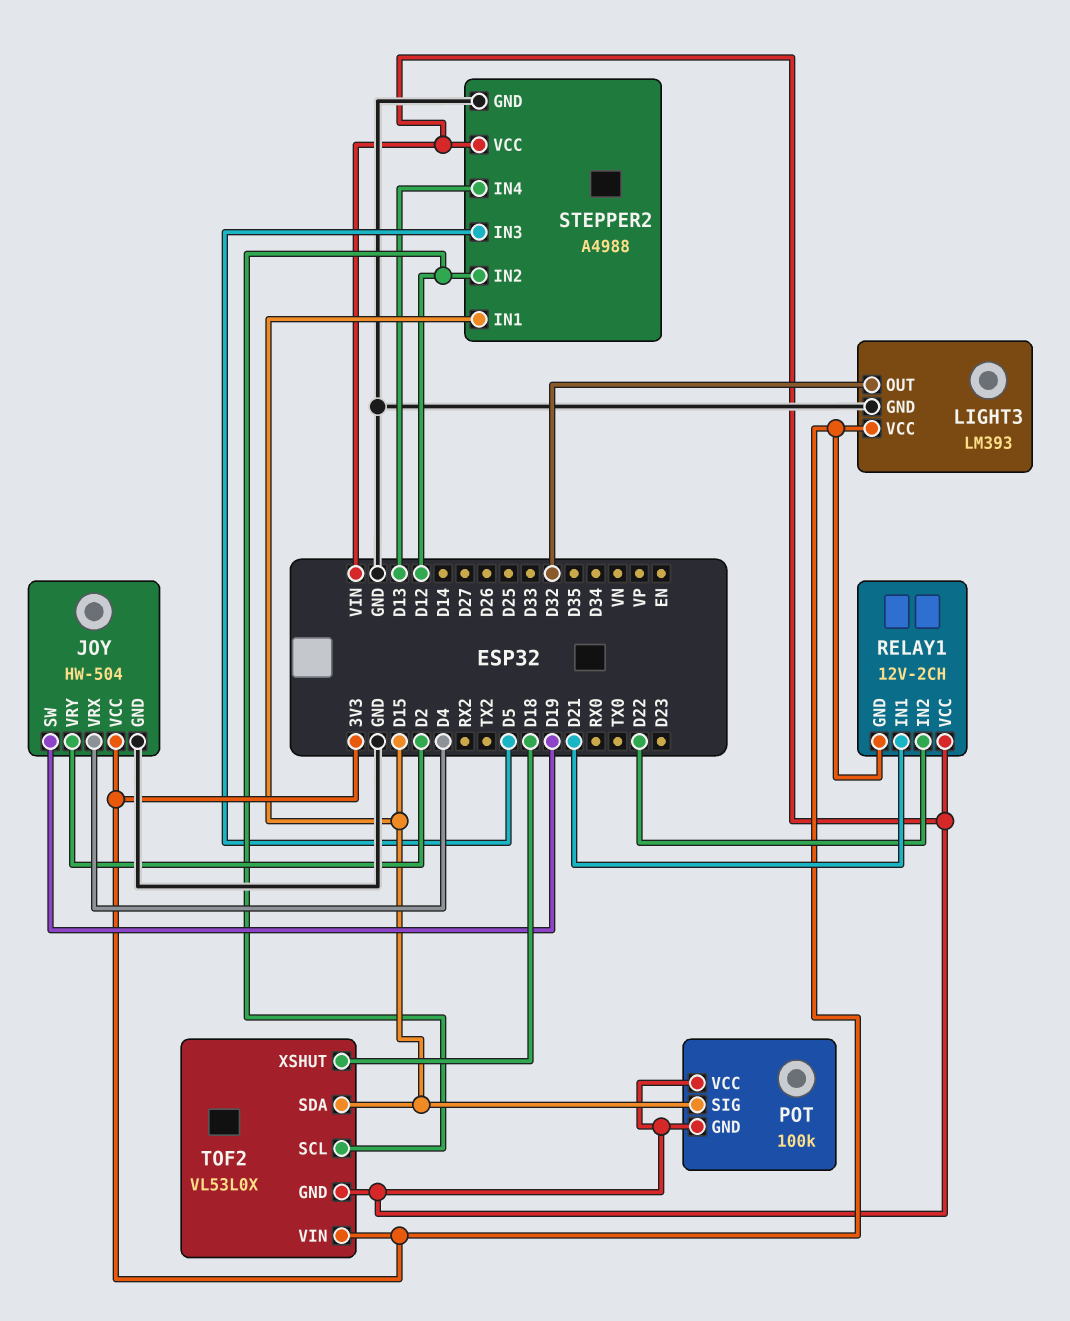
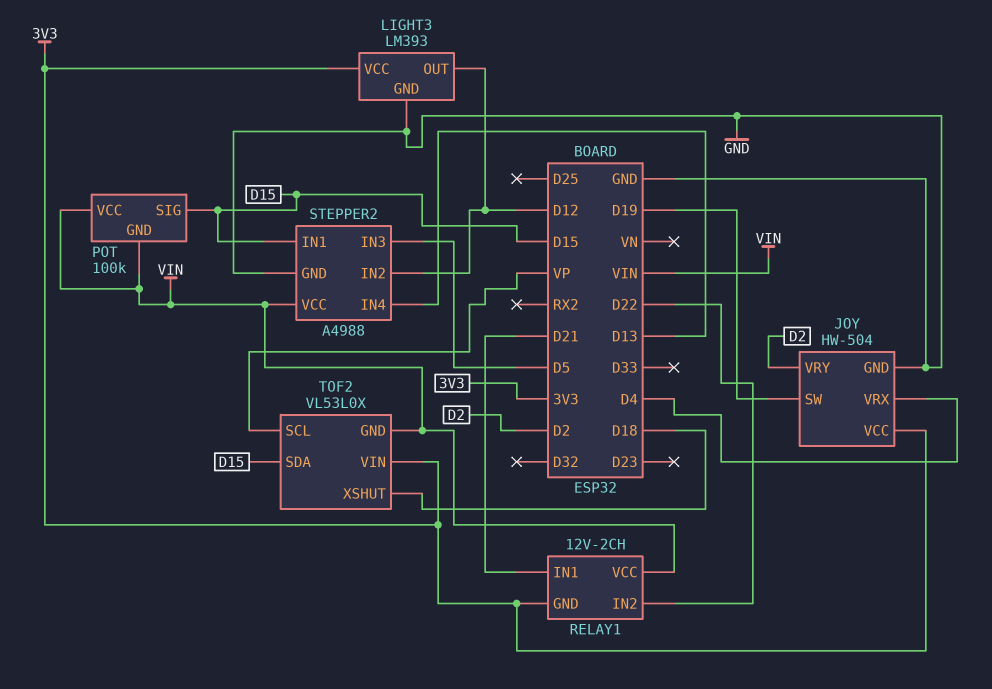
LIGHT3 pin OUT: D32 -> D12
TOF2 pin SCL: D12 -> VP

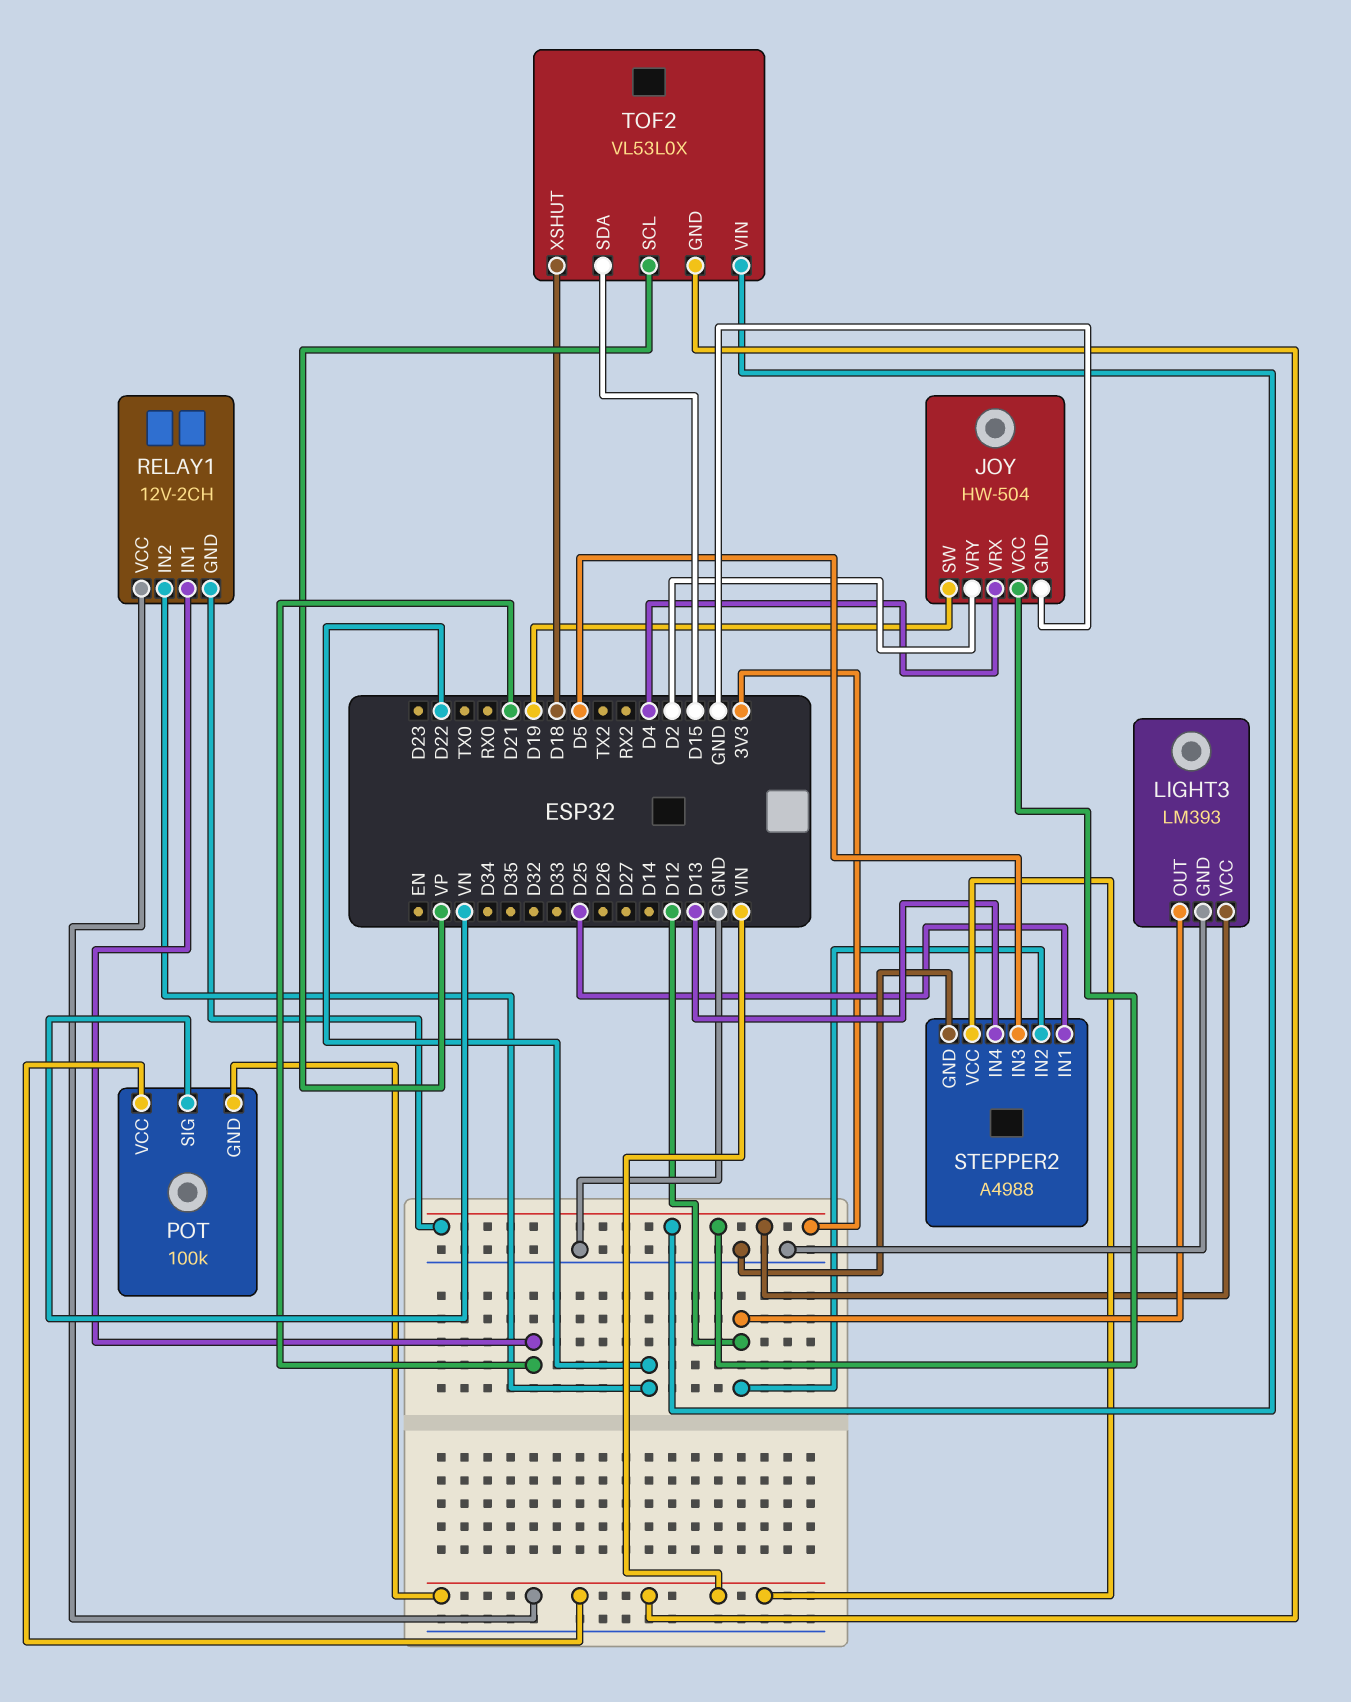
POT pin SIG: D15 -> VN
STEPPER2 pin IN1: D15 -> D25

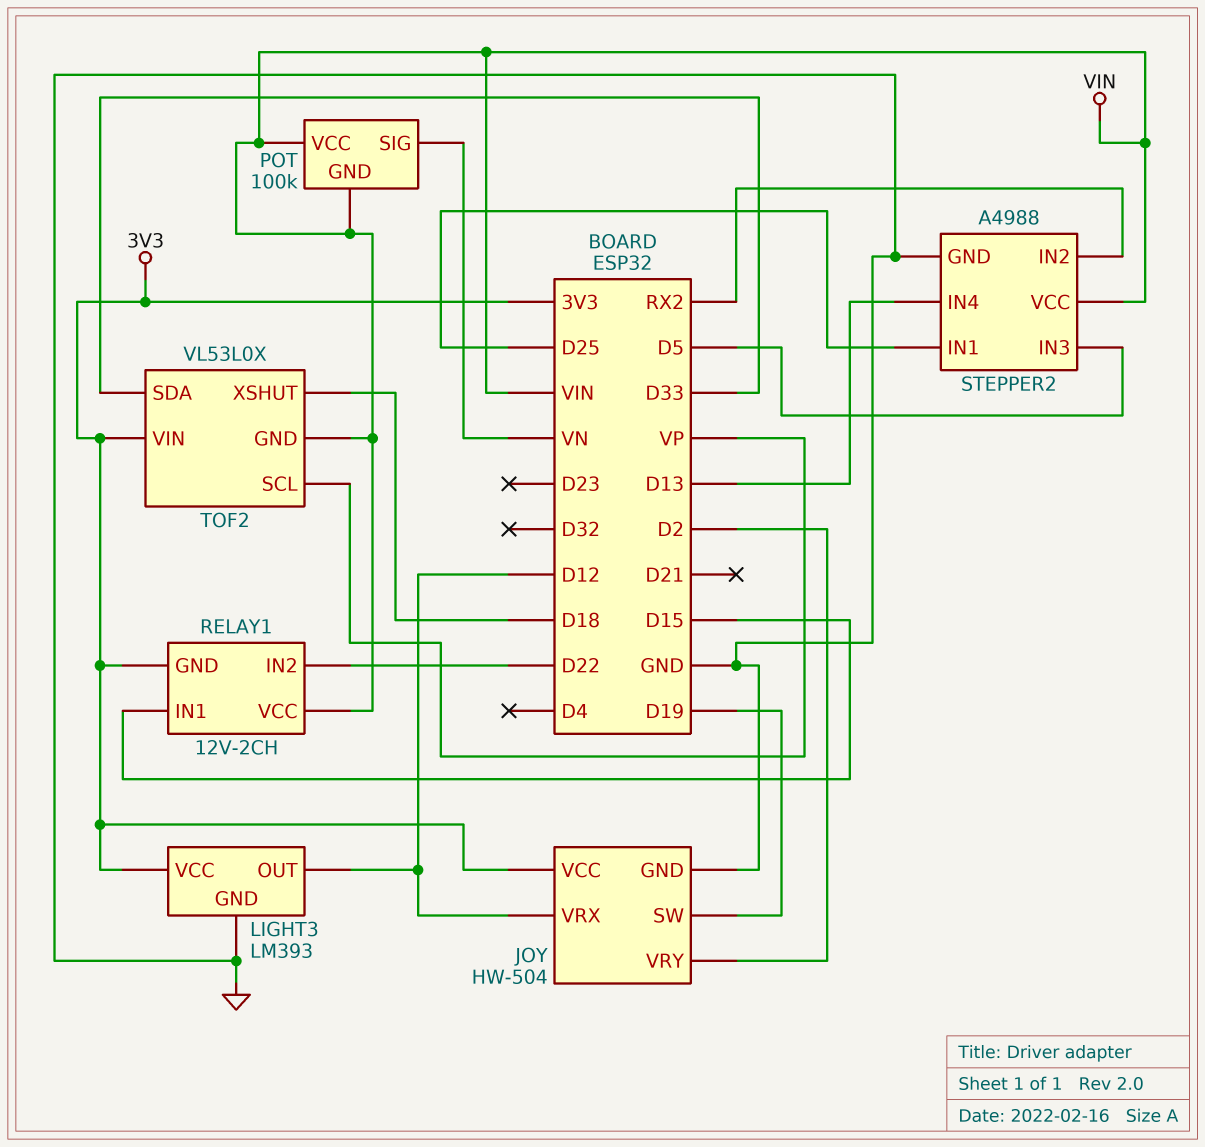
JOY pin VRX: D4 -> D12
RELAY1 pin IN1: D21 -> D15
STEPPER2 pin IN2: D12 -> RX2
TOF2 pin SDA: D15 -> D33

